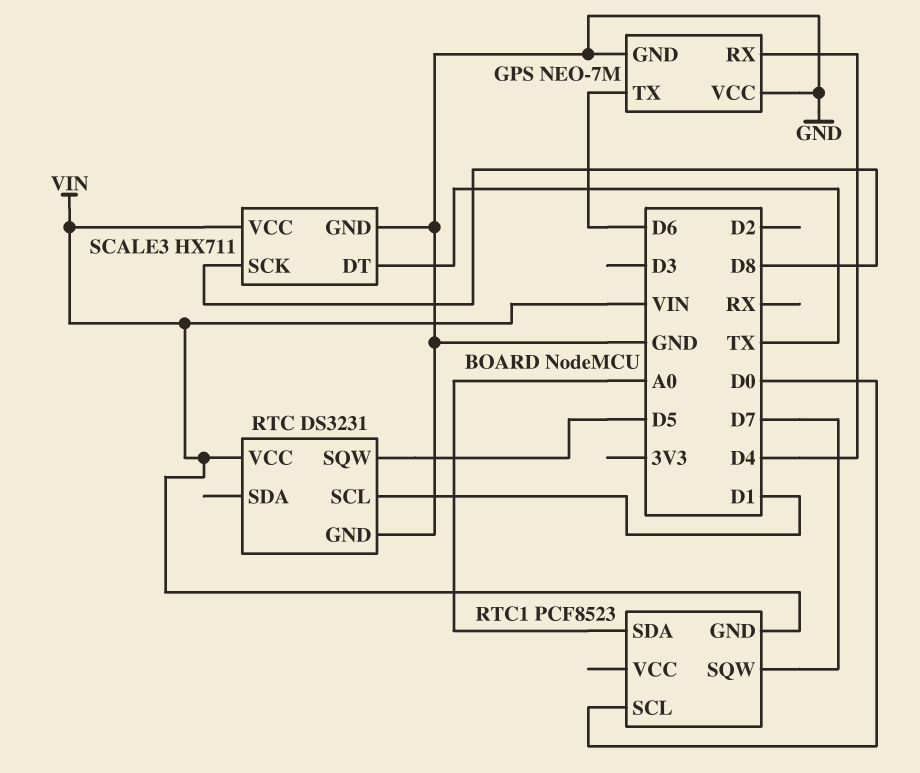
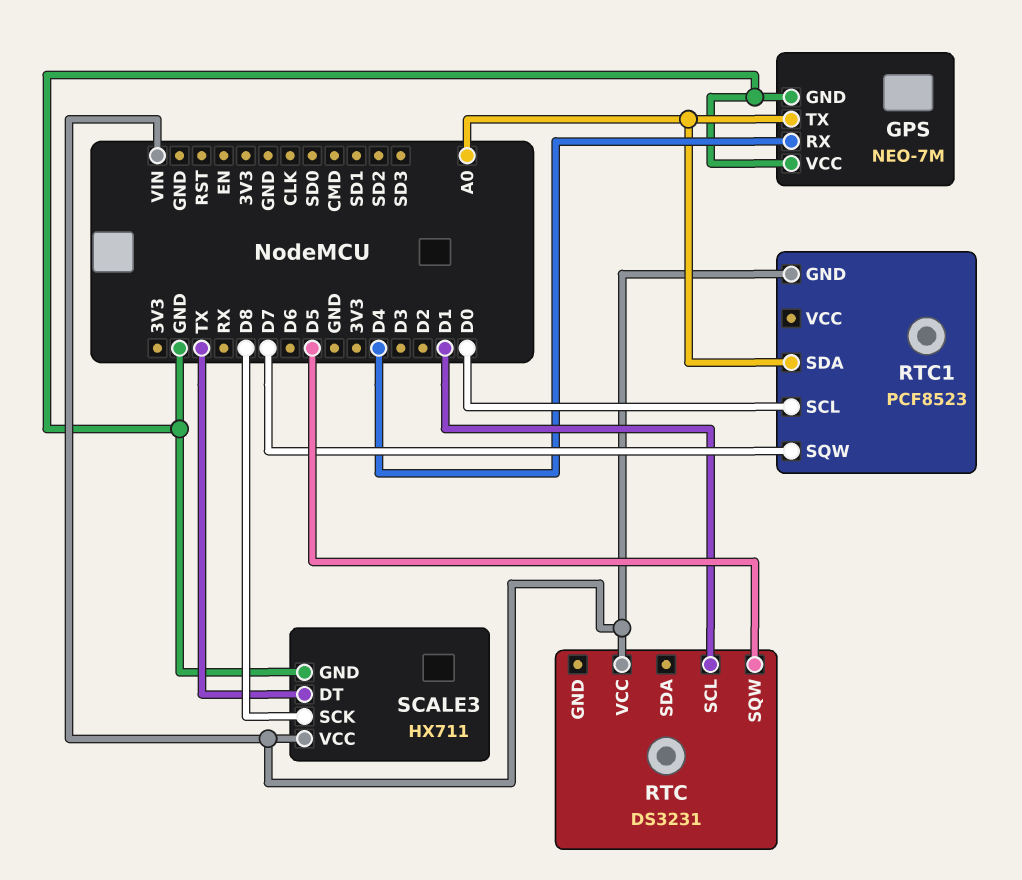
GPS pin TX: D6 -> A0
RTC pin GND: GND -> none

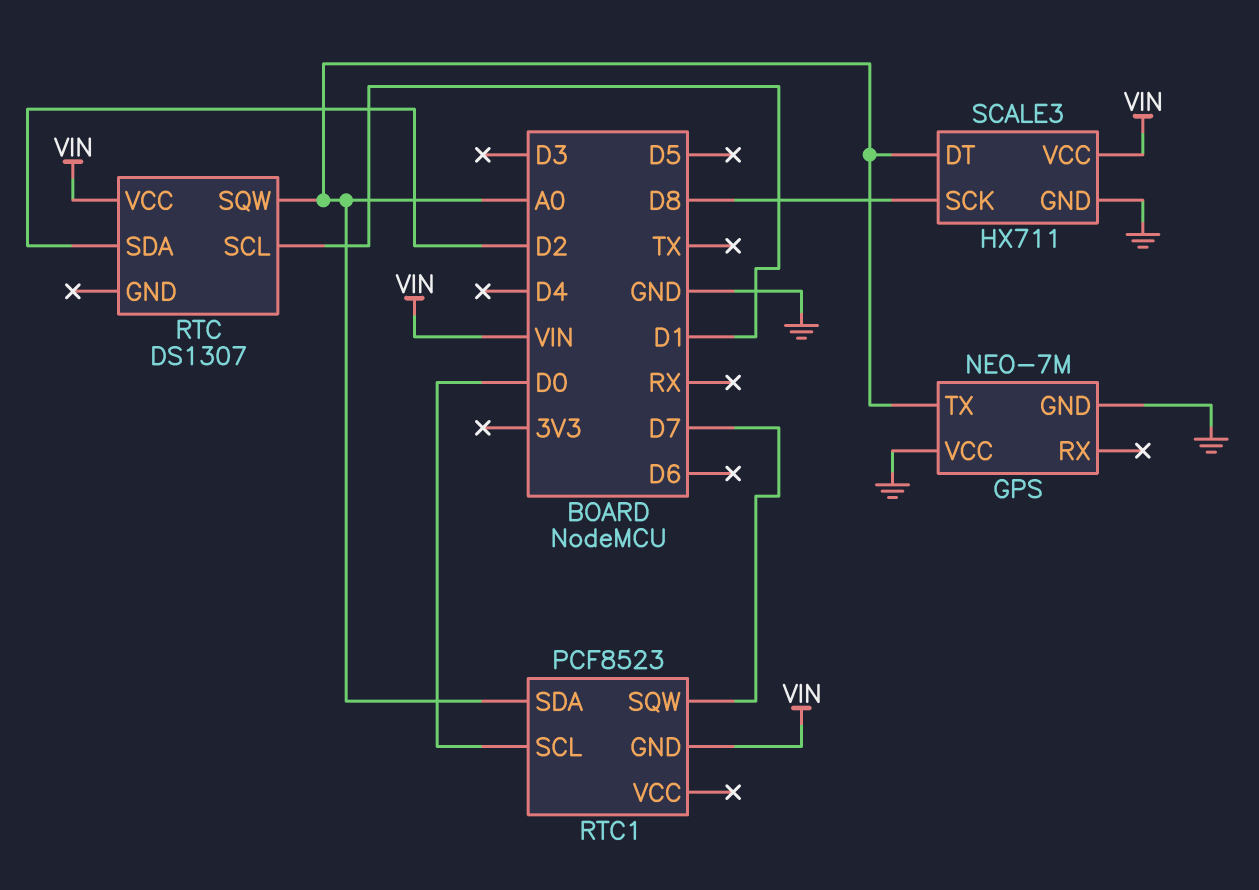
GPS pin RX: D4 -> none
RTC: DS3231 -> DS1307
RTC pin SDA: none -> D2
RTC pin SQW: D5 -> A0
SCALE3 pin DT: TX -> A0

